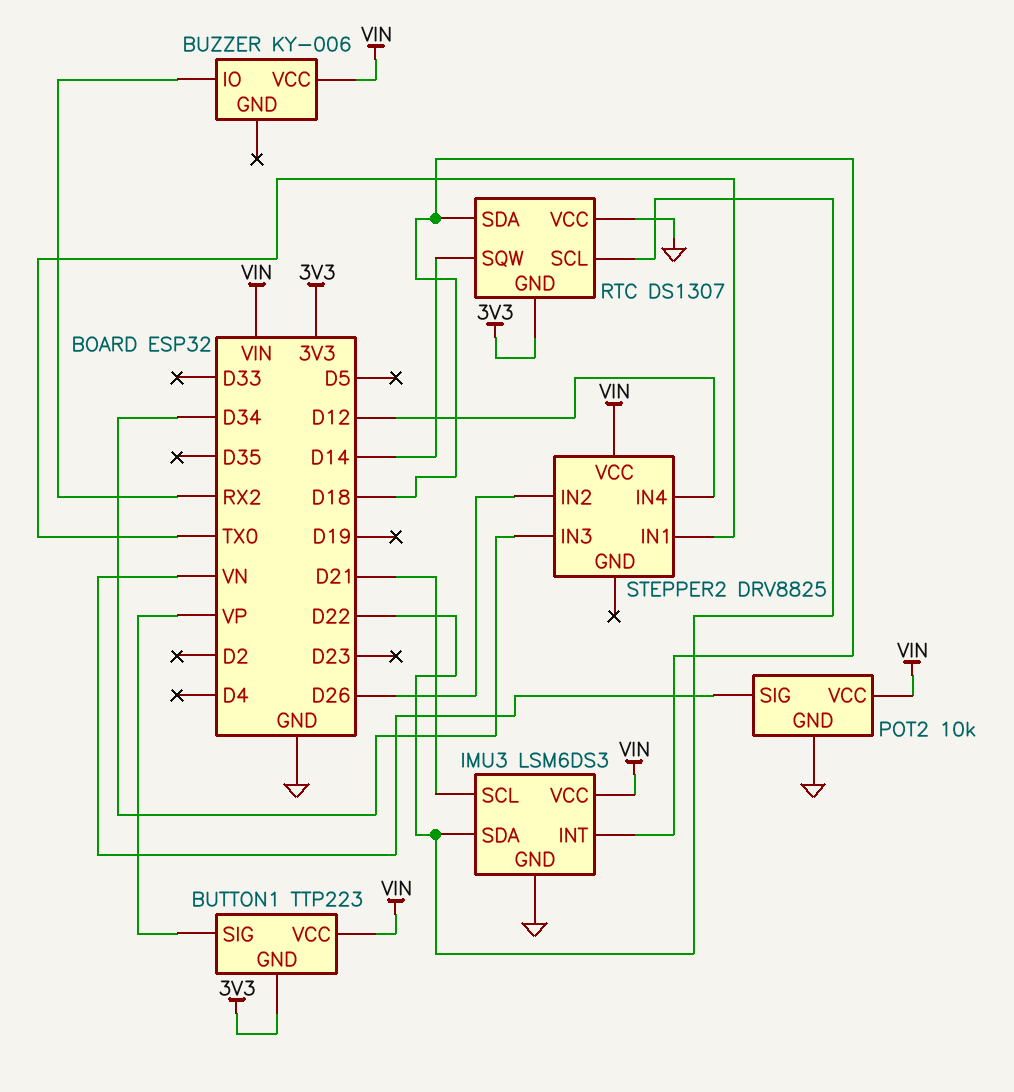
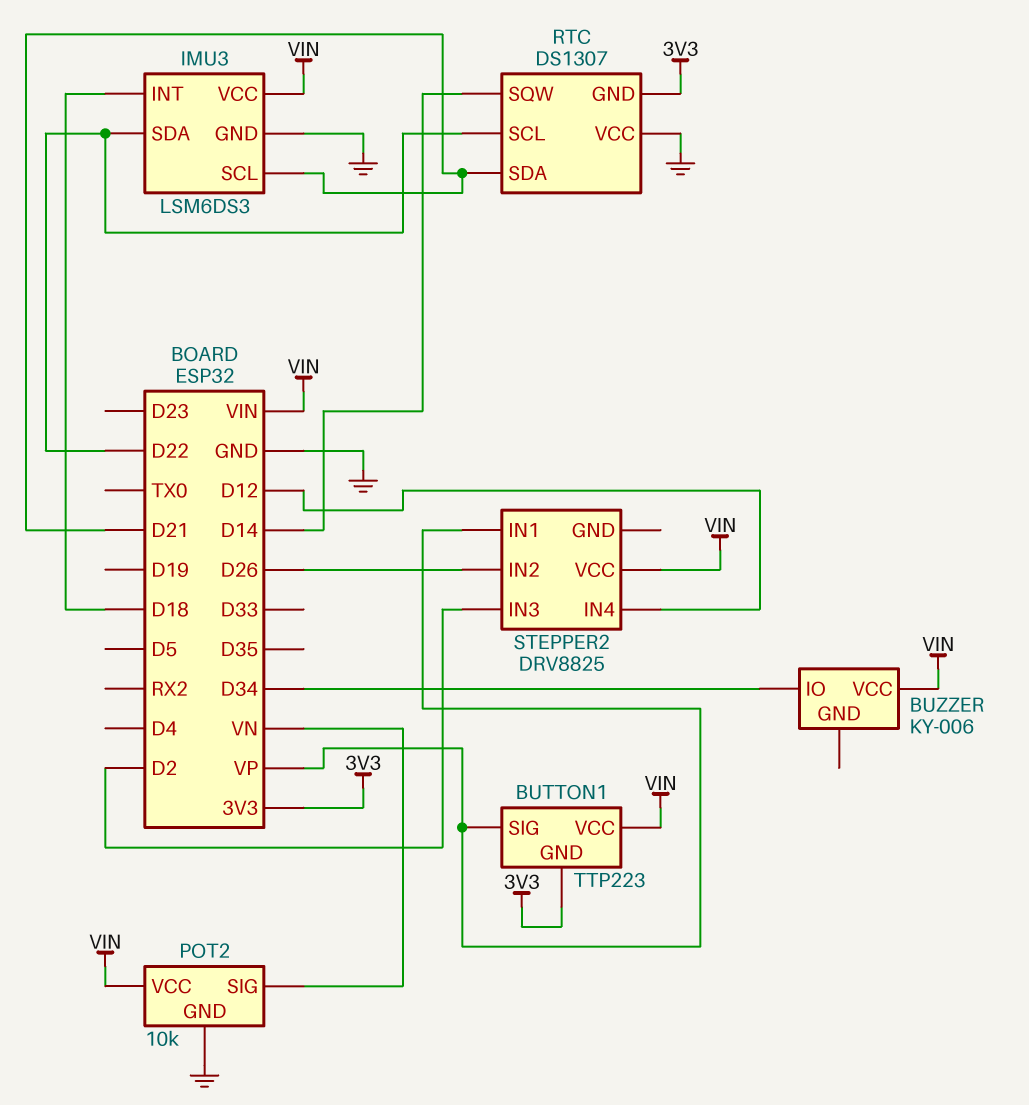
BUZZER pin IO: RX2 -> D34
RTC pin SDA: D18 -> D21
STEPPER2 pin IN1: TX0 -> VP
STEPPER2 pin IN3: D34 -> D2

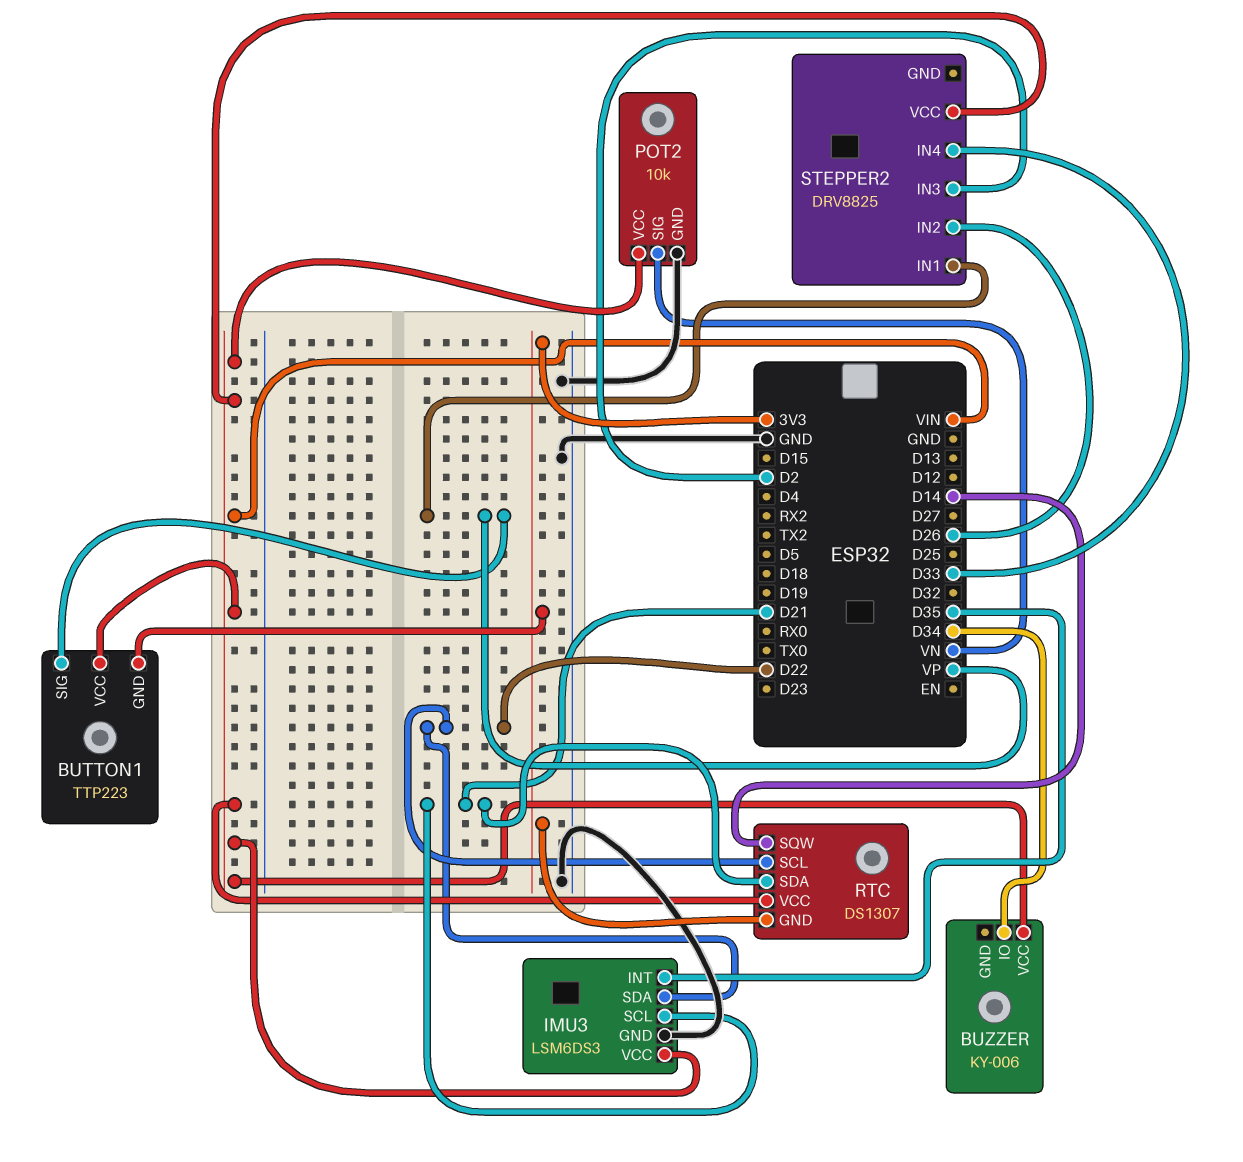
IMU3 pin INT: D18 -> D35
RTC pin VCC: GND -> VIN
STEPPER2 pin IN4: D12 -> D33

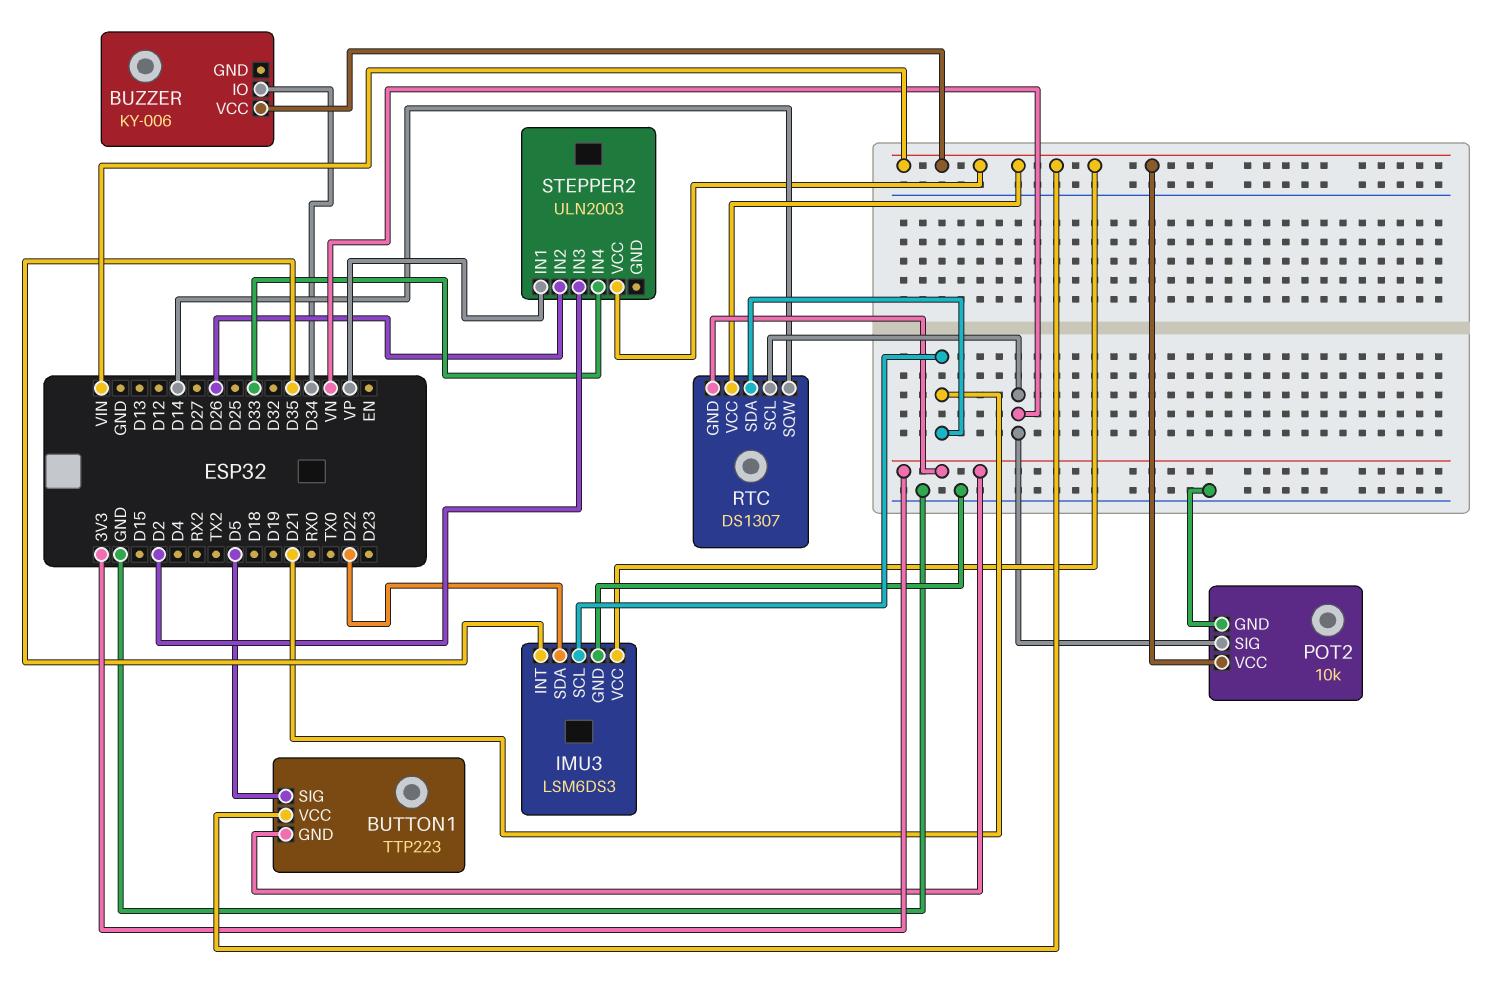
BUTTON1 pin SIG: VP -> D5
RTC pin SCL: D22 -> VN
STEPPER2: DRV8825 -> ULN2003

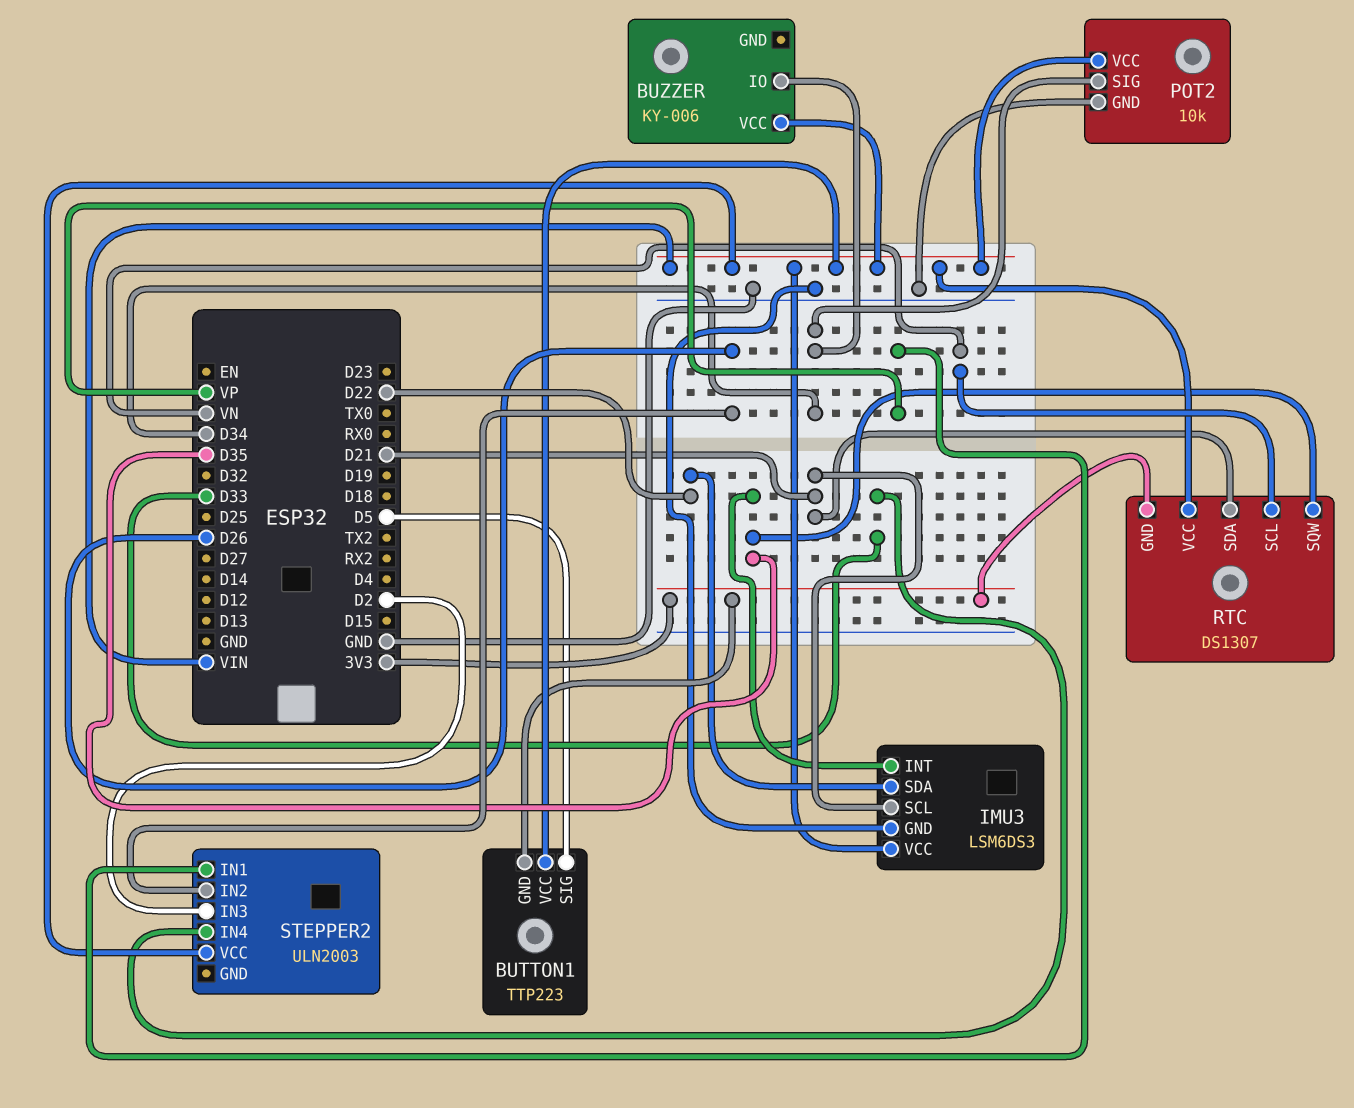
POT2 pin SIG: VN -> D34
RTC pin SQW: D14 -> D35

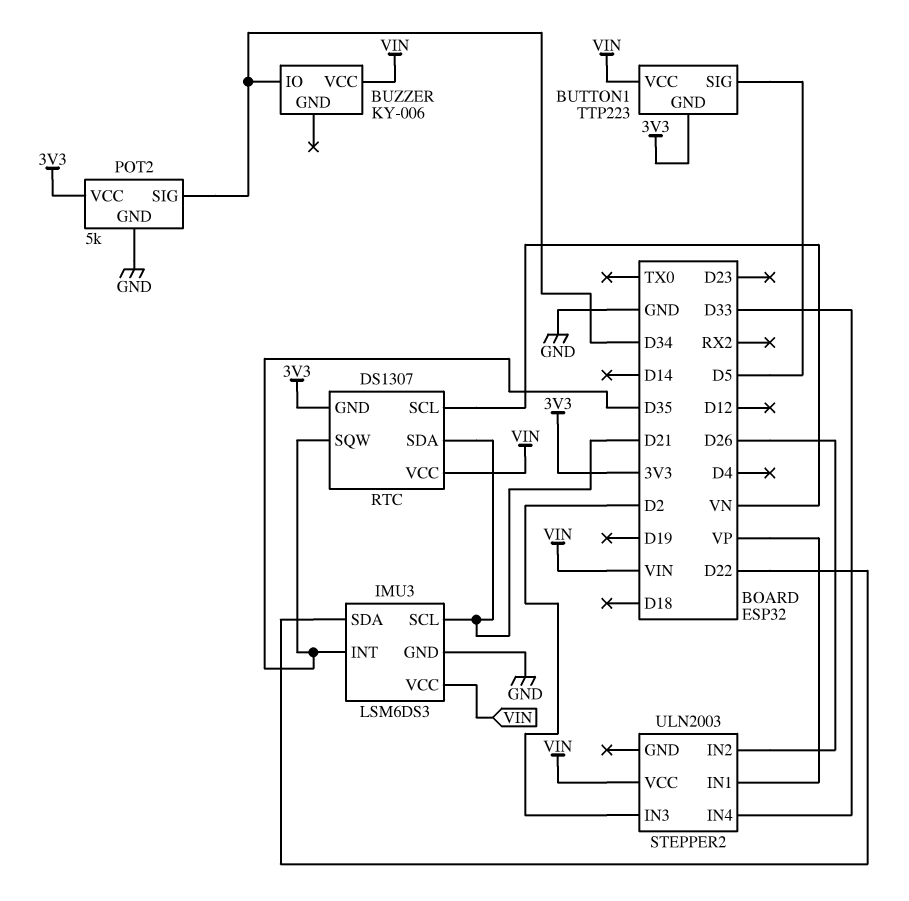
POT2: 10k -> 5k
POT2 pin VCC: VIN -> 3V3

